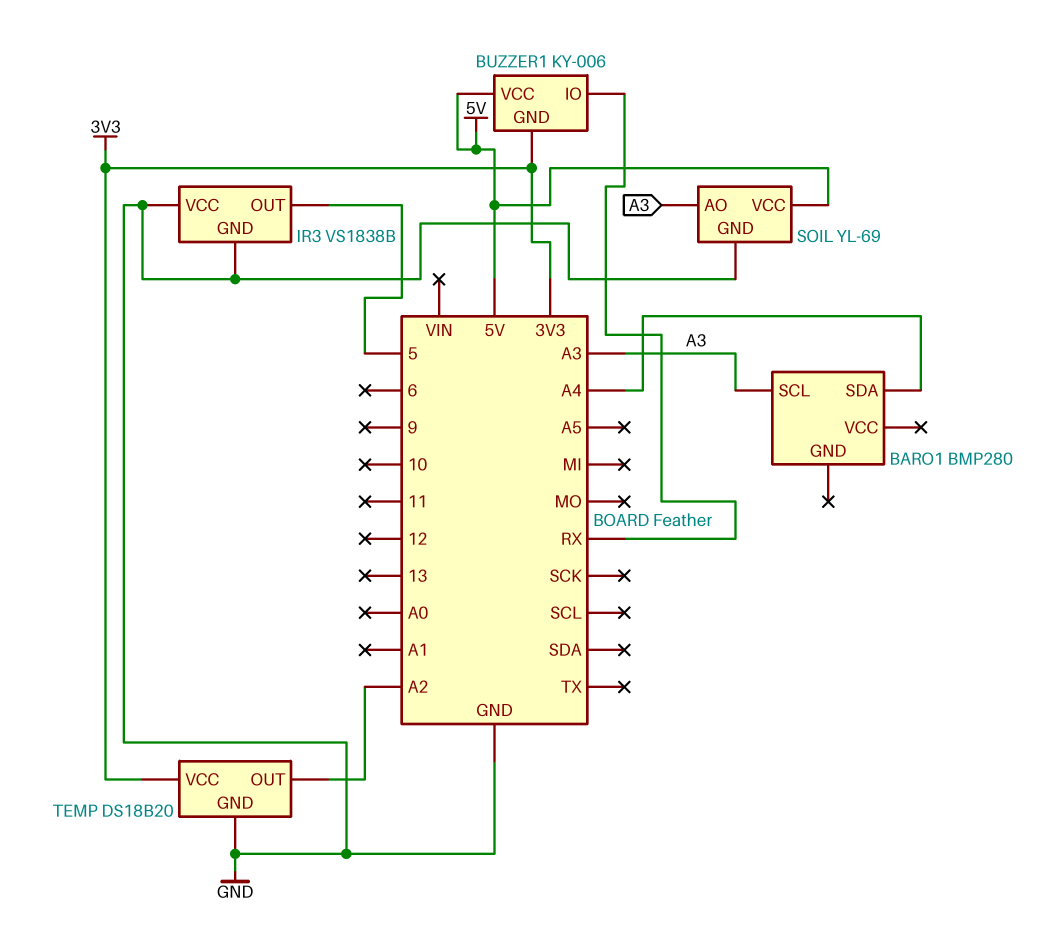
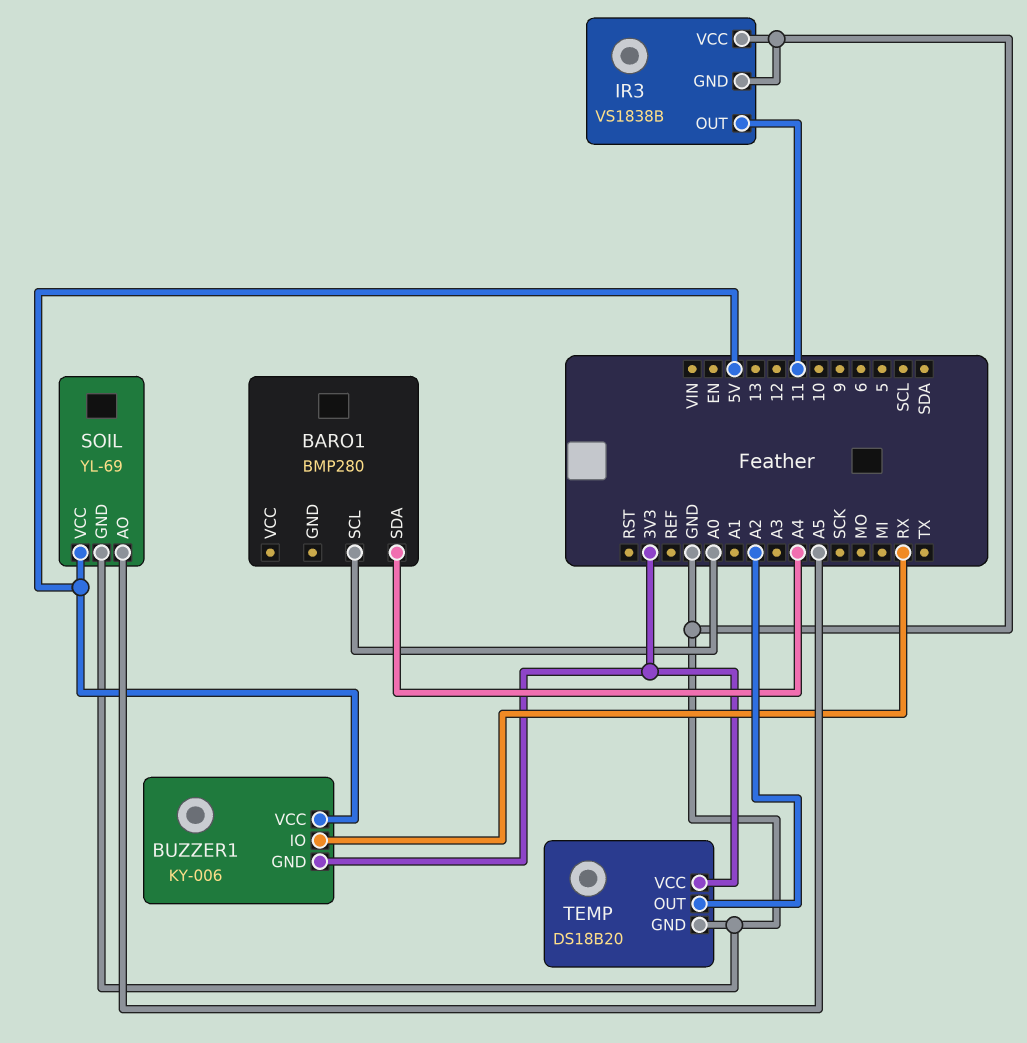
BARO1 pin SCL: A3 -> A0
IR3 pin OUT: 5 -> 11
SOIL pin AO: A3 -> A5

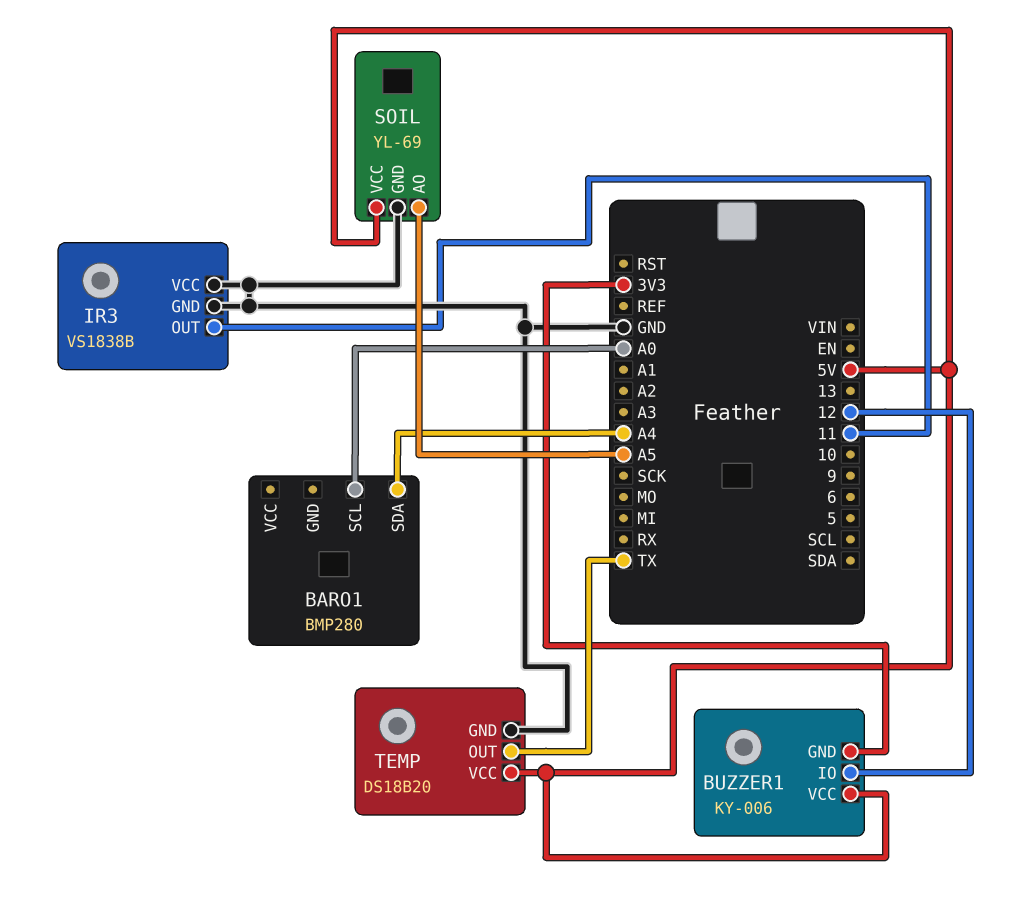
BUZZER1 pin IO: RX -> 12
TEMP pin OUT: A2 -> TX
TEMP pin VCC: 3V3 -> 5V

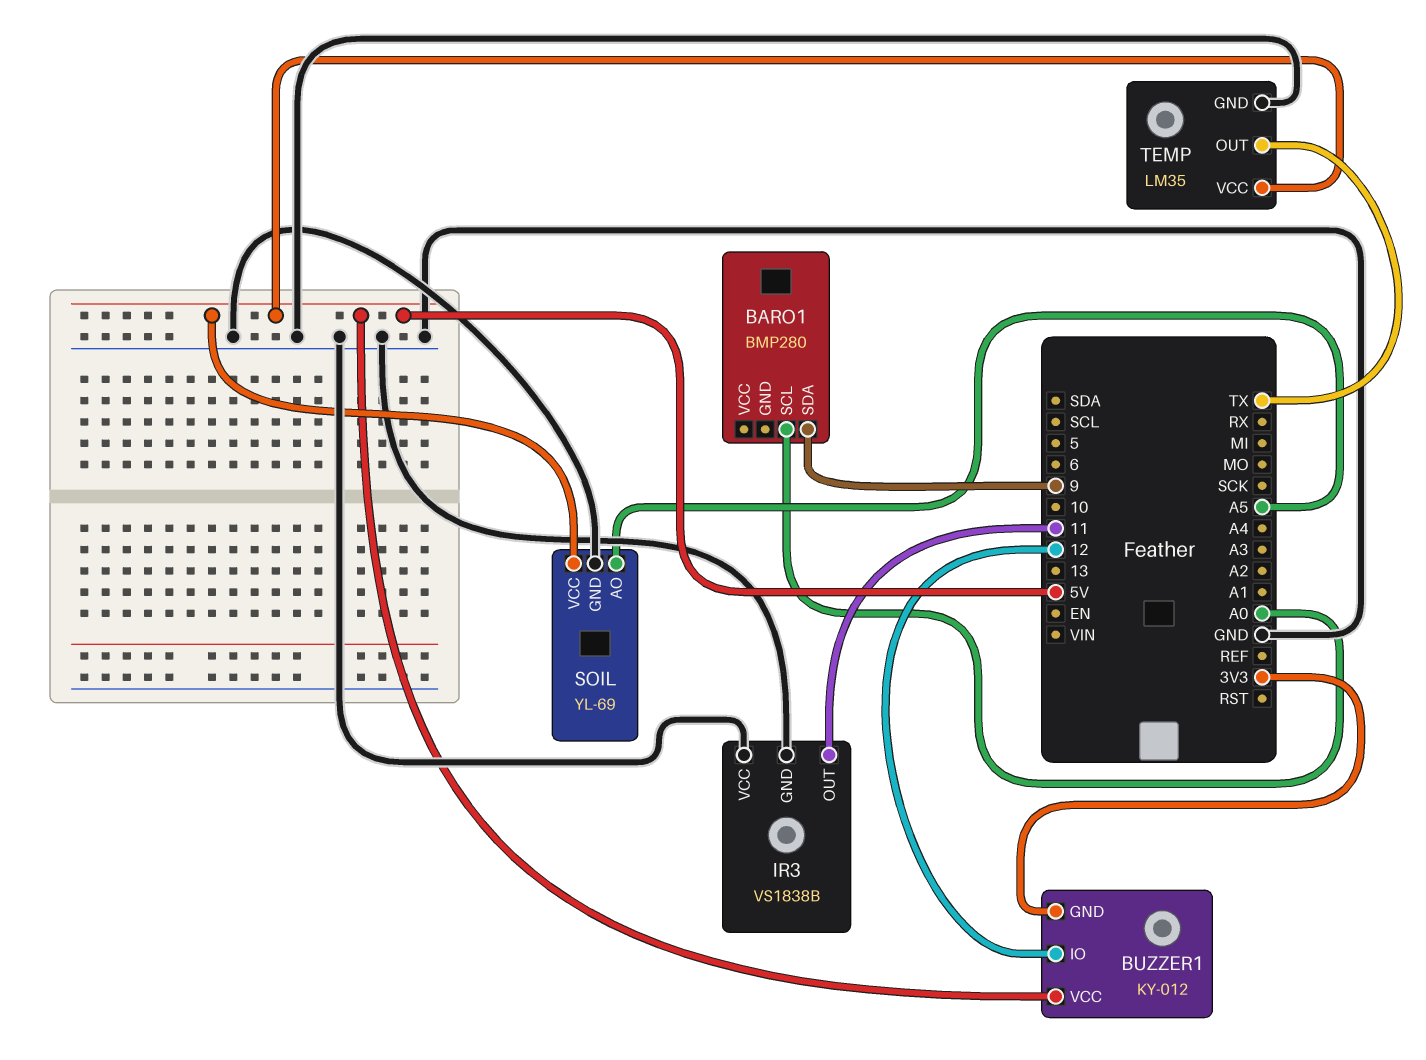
BARO1 pin SDA: A4 -> 9
BUZZER1: KY-006 -> KY-012
TEMP: DS18B20 -> LM35

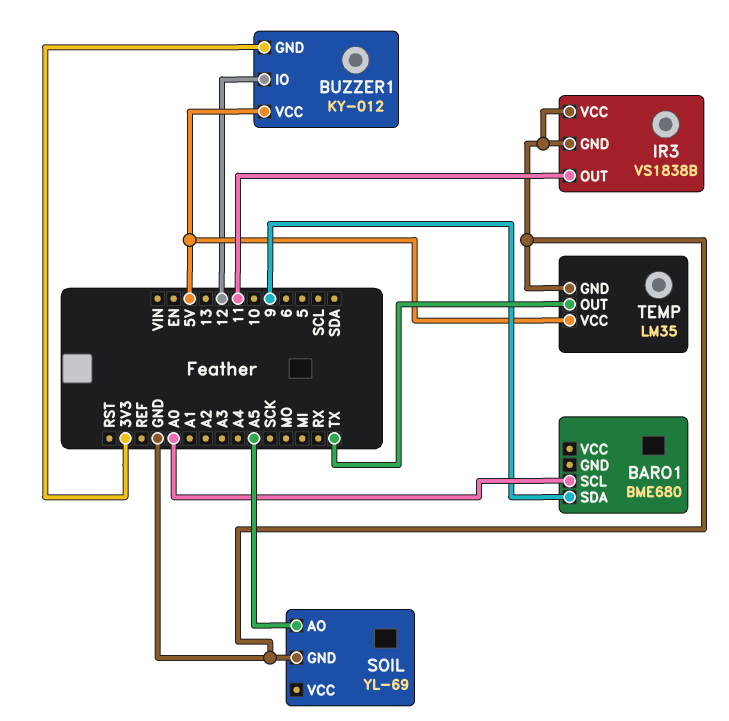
BARO1: BMP280 -> BME680
SOIL pin VCC: 5V -> none

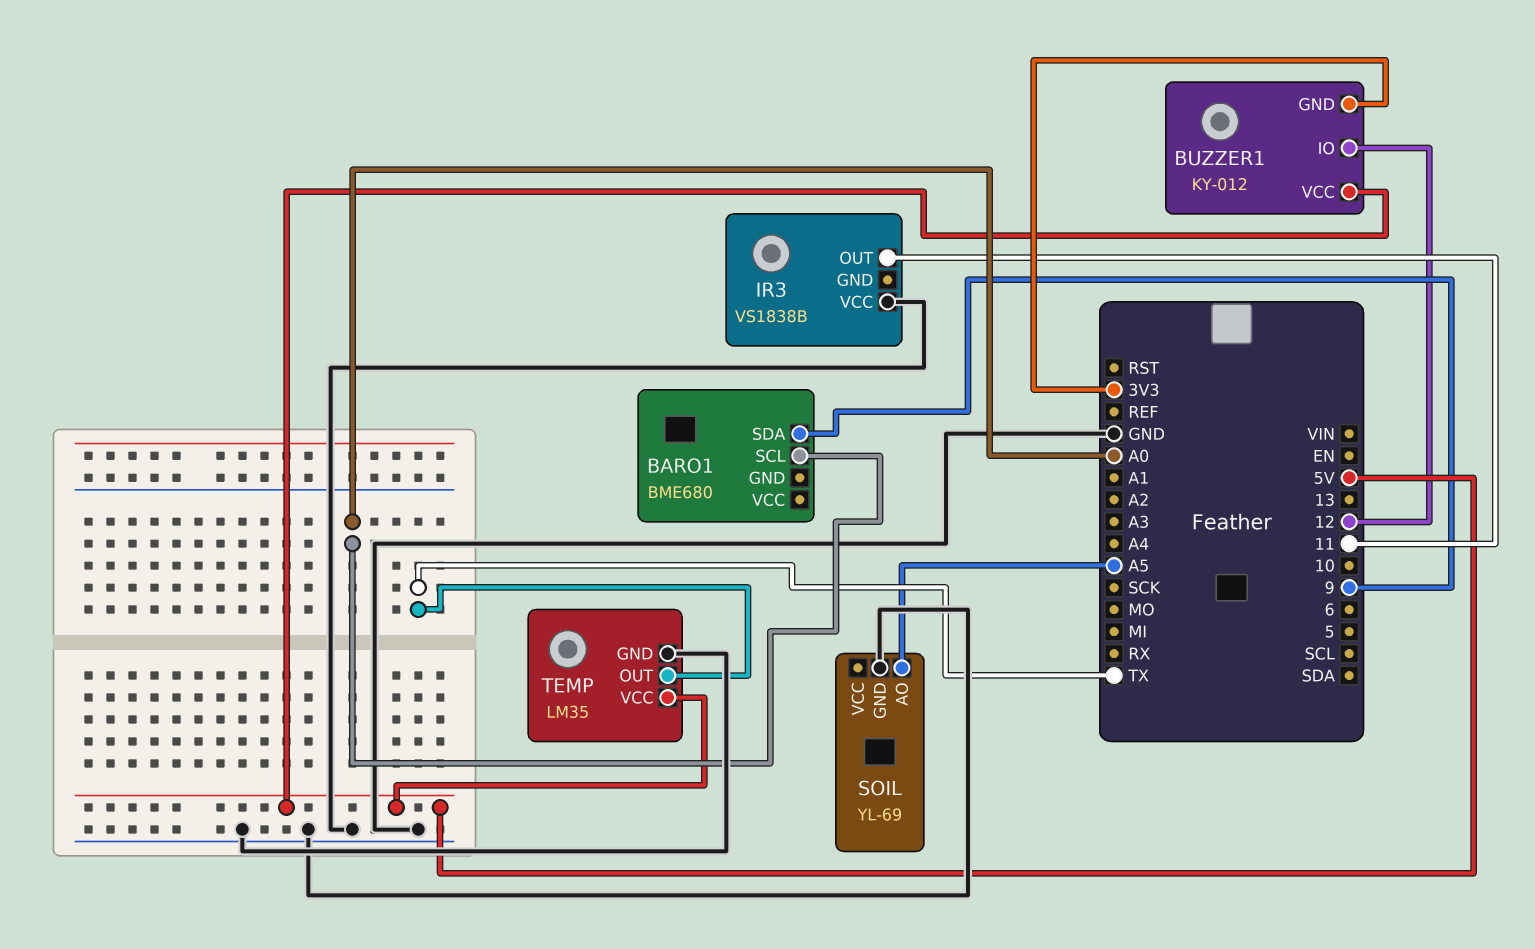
IR3 pin GND: GND -> none

